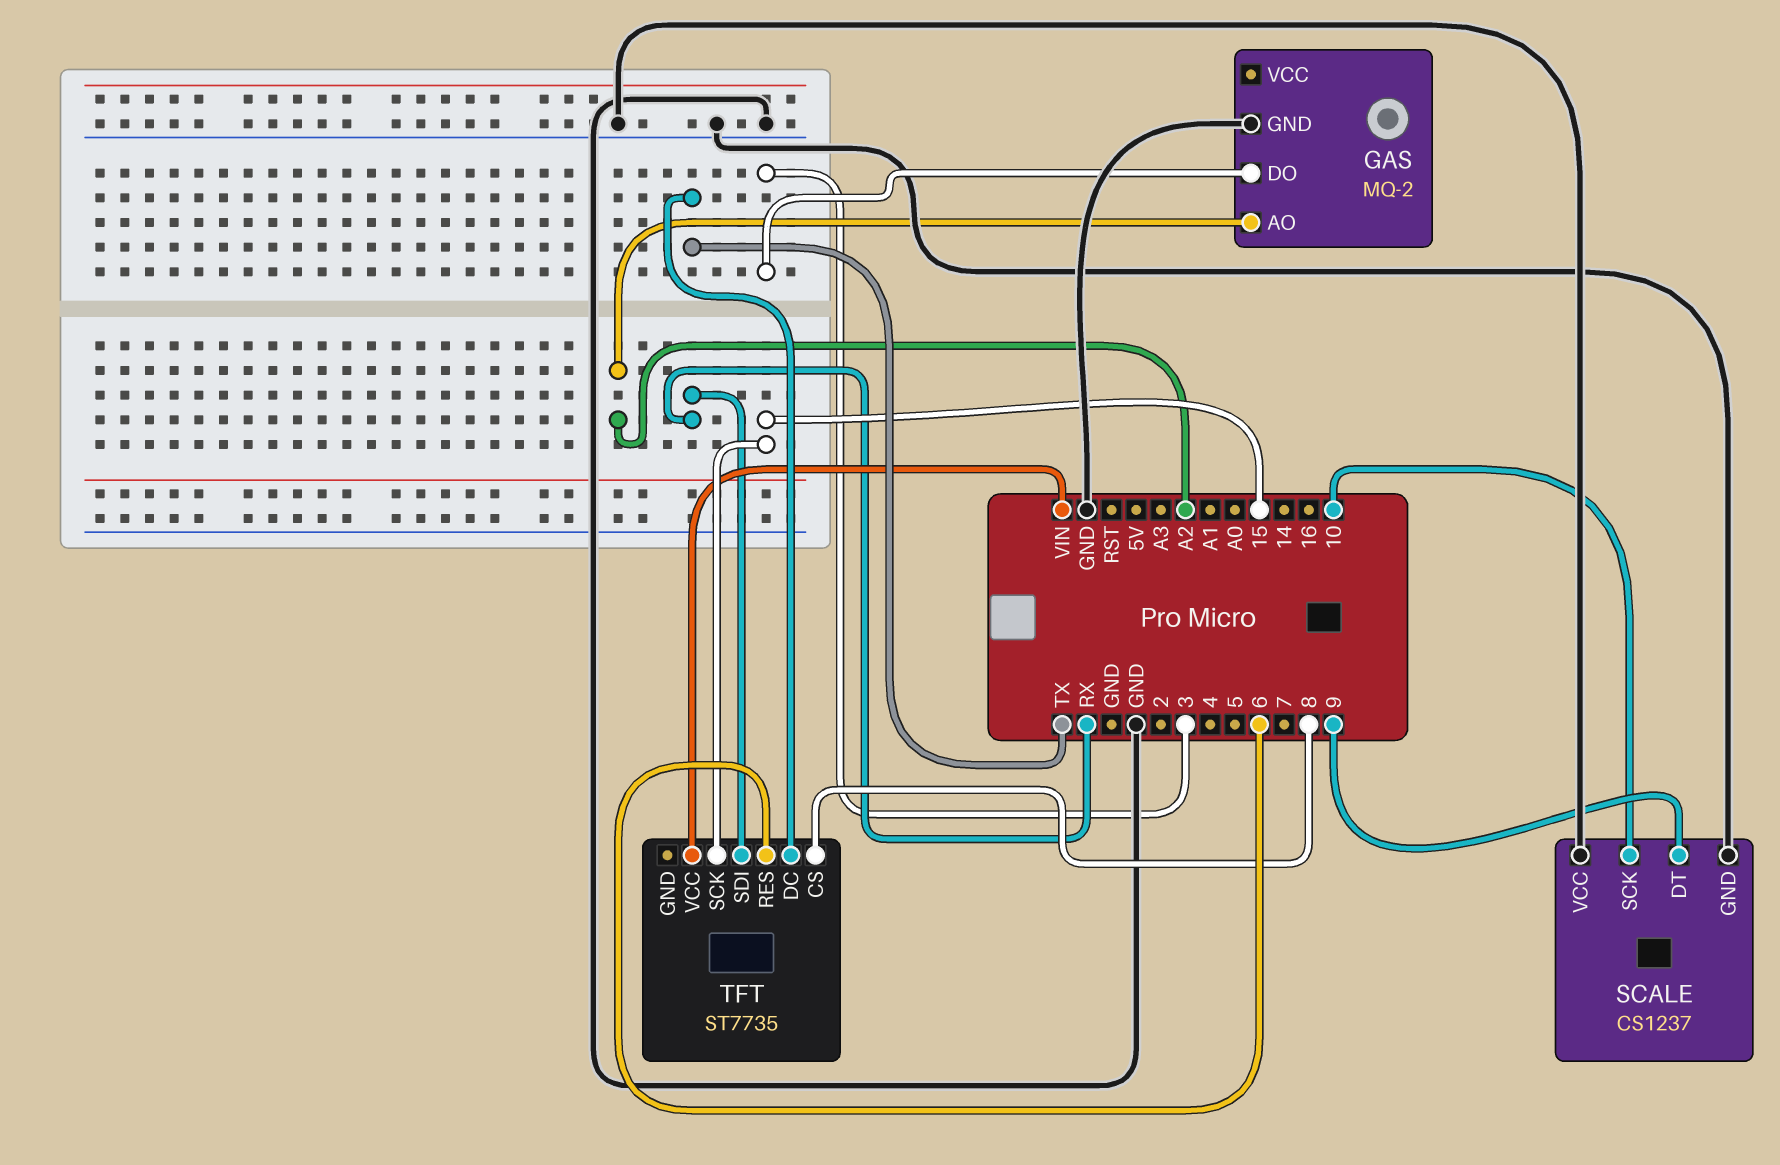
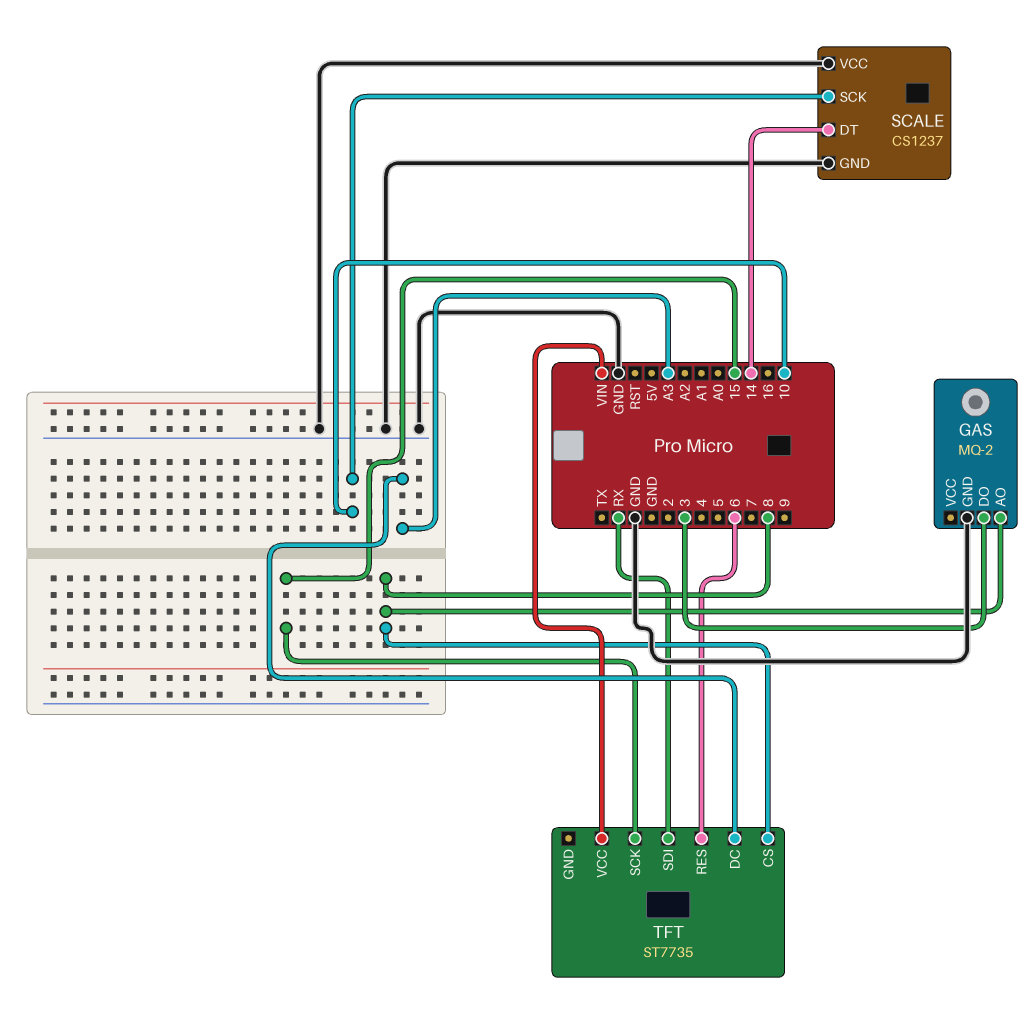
GAS pin AO: A2 -> 8
SCALE pin DT: 9 -> 14
TFT pin DC: TX -> A3

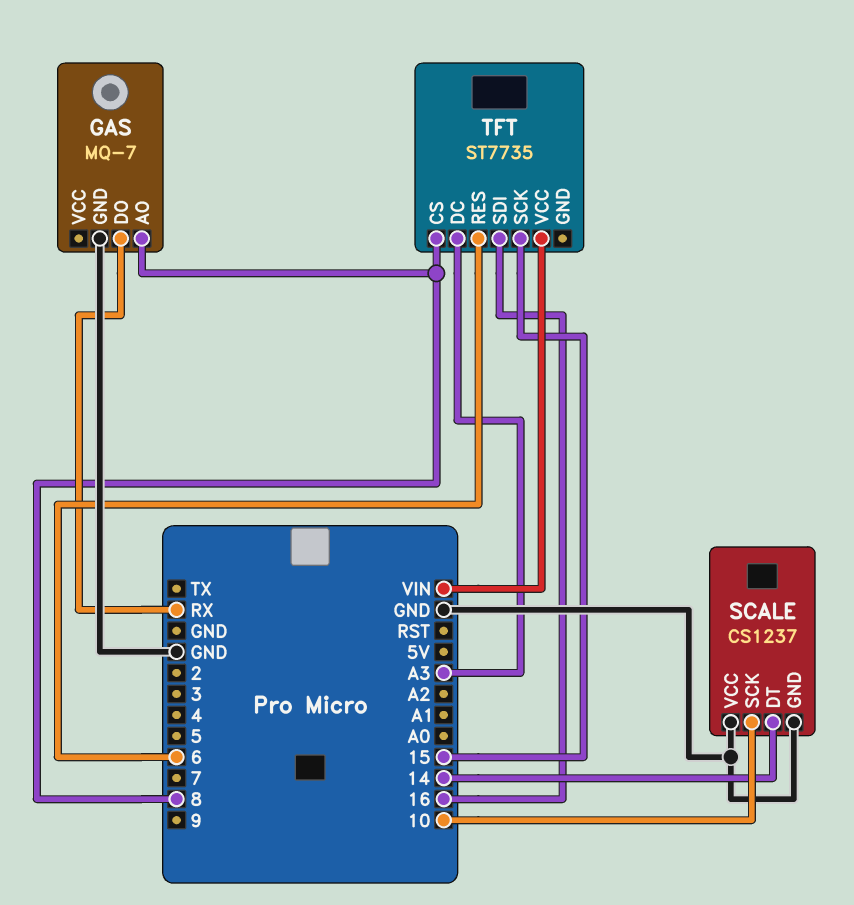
GAS: MQ-2 -> MQ-7
GAS pin DO: 3 -> RX
TFT pin SDI: RX -> 16

